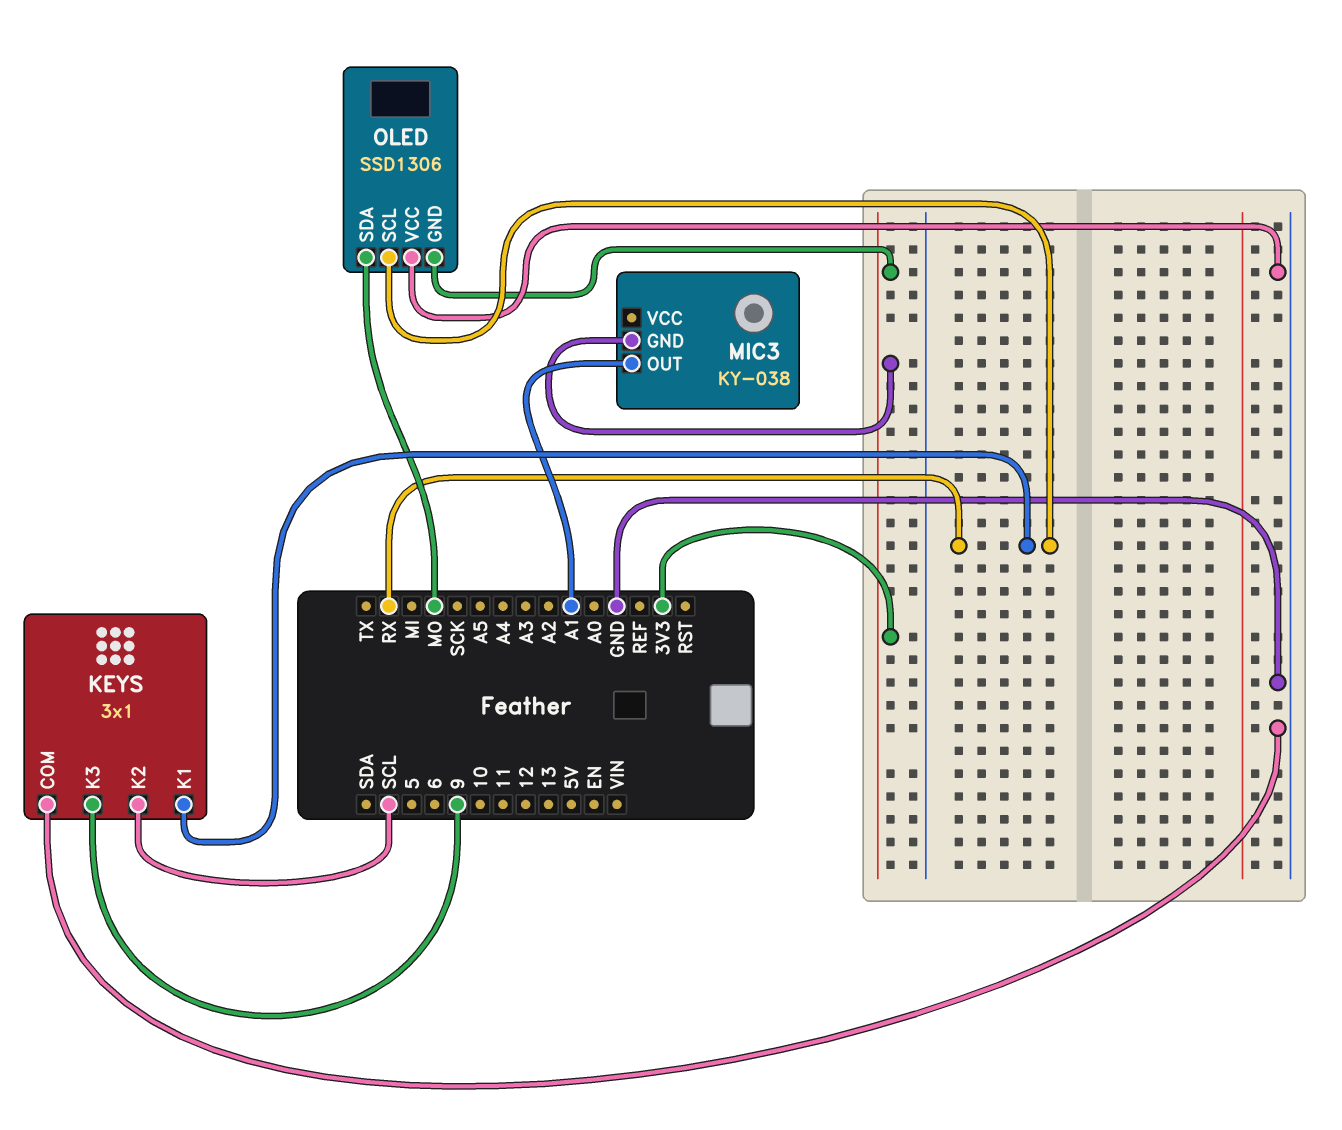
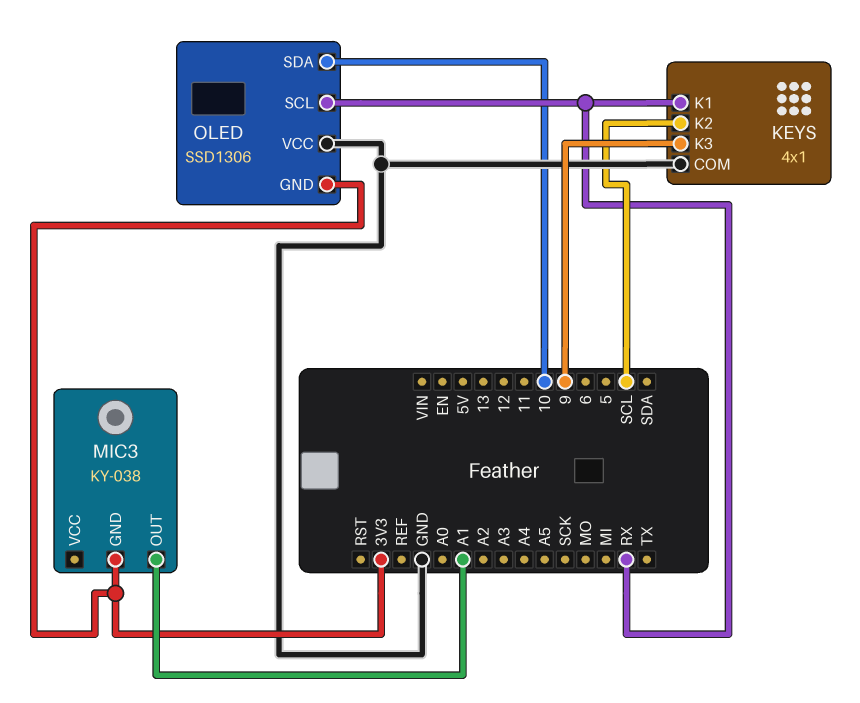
KEYS: 3x1 -> 4x1
OLED pin SDA: MO -> 10

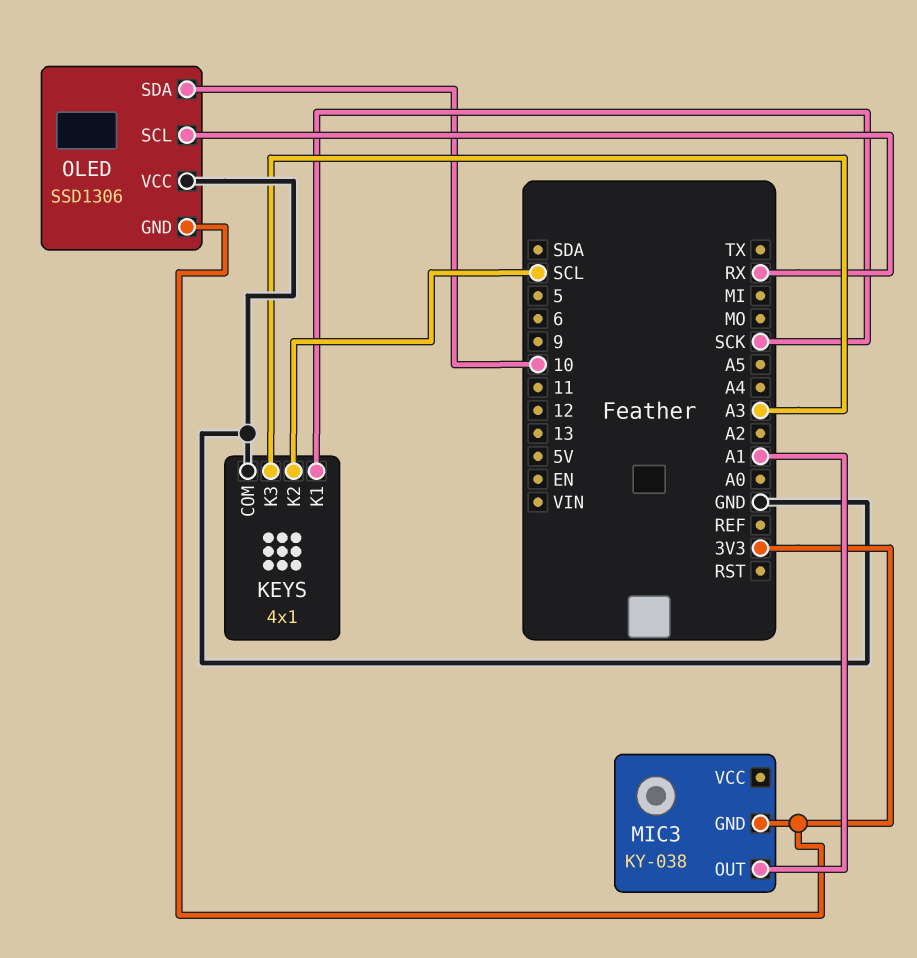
KEYS pin K1: RX -> SCK
KEYS pin K3: 9 -> A3

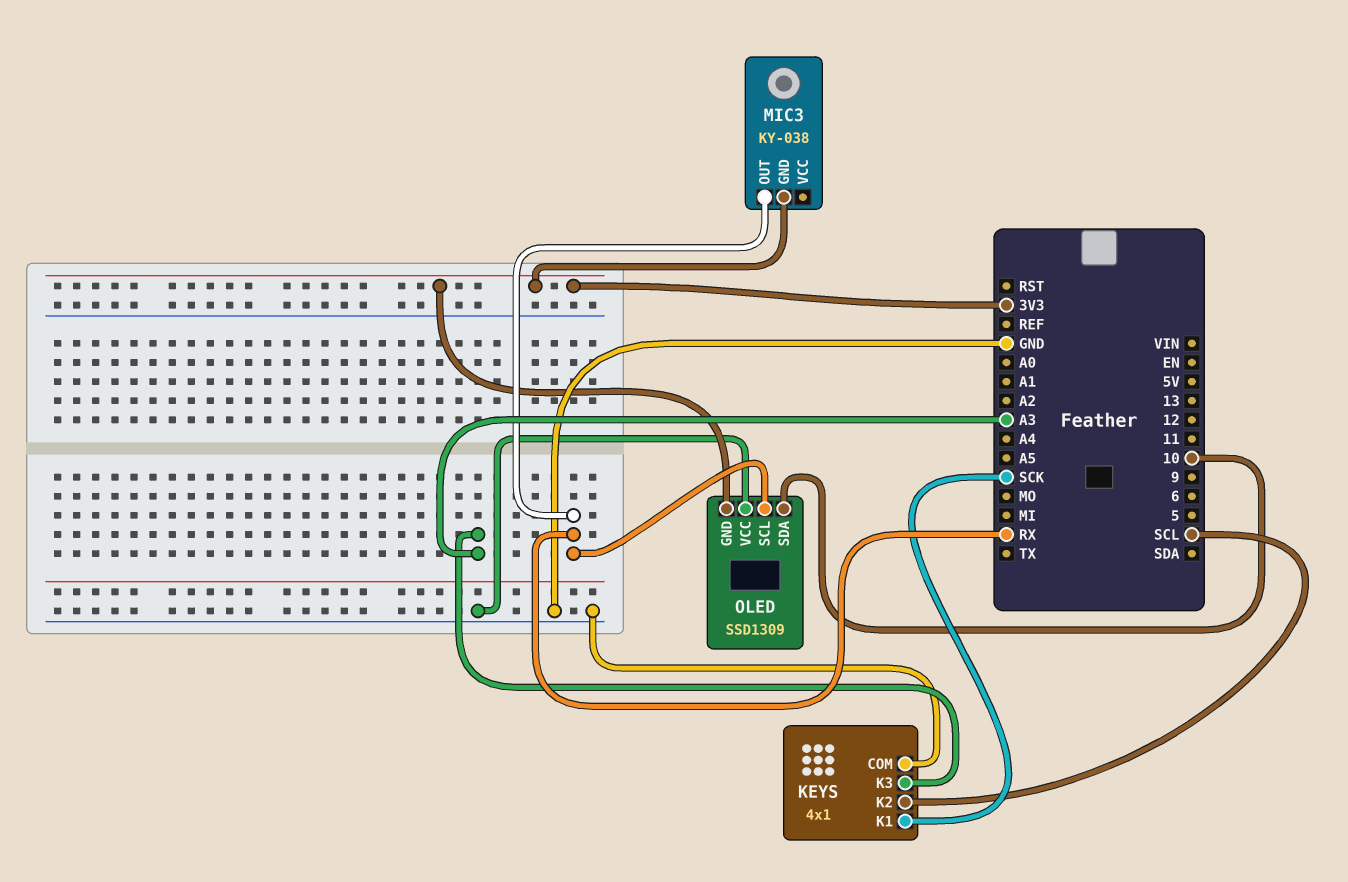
MIC3 pin OUT: A1 -> RX
OLED: SSD1306 -> SSD1309

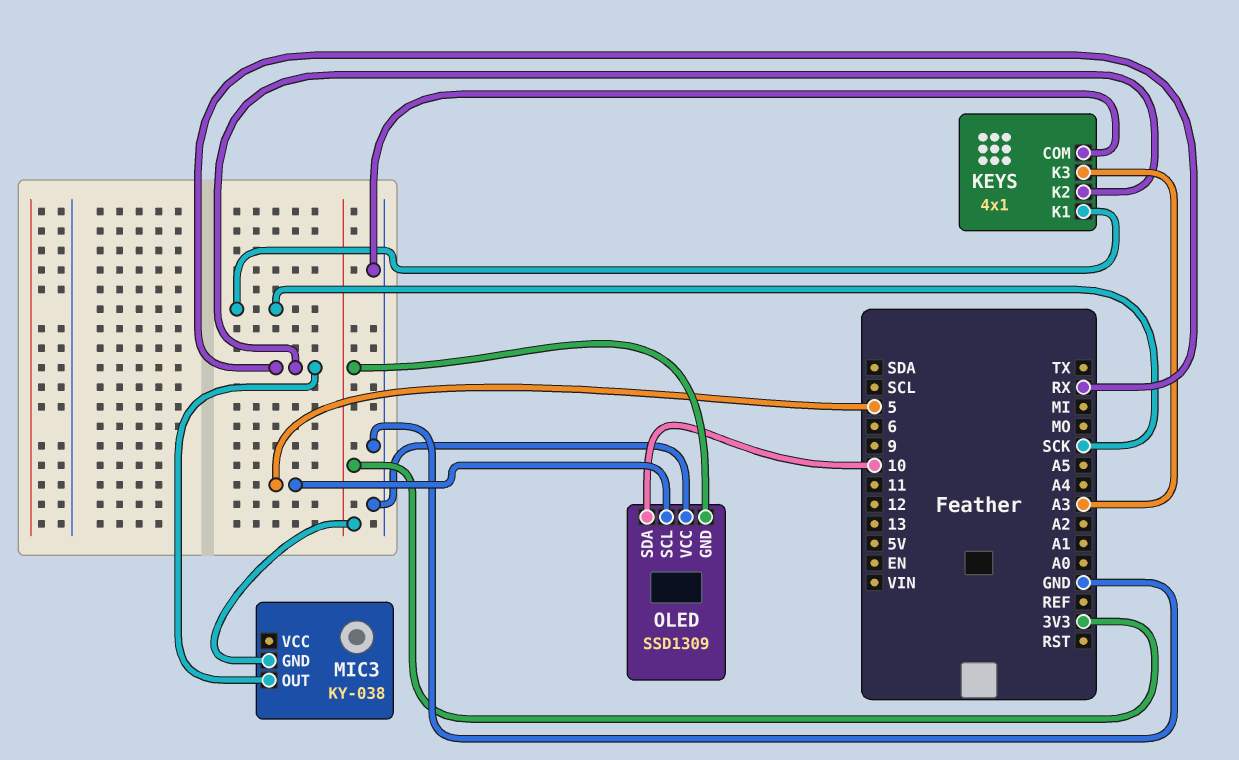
KEYS pin K2: SCL -> RX
OLED pin SCL: RX -> 5

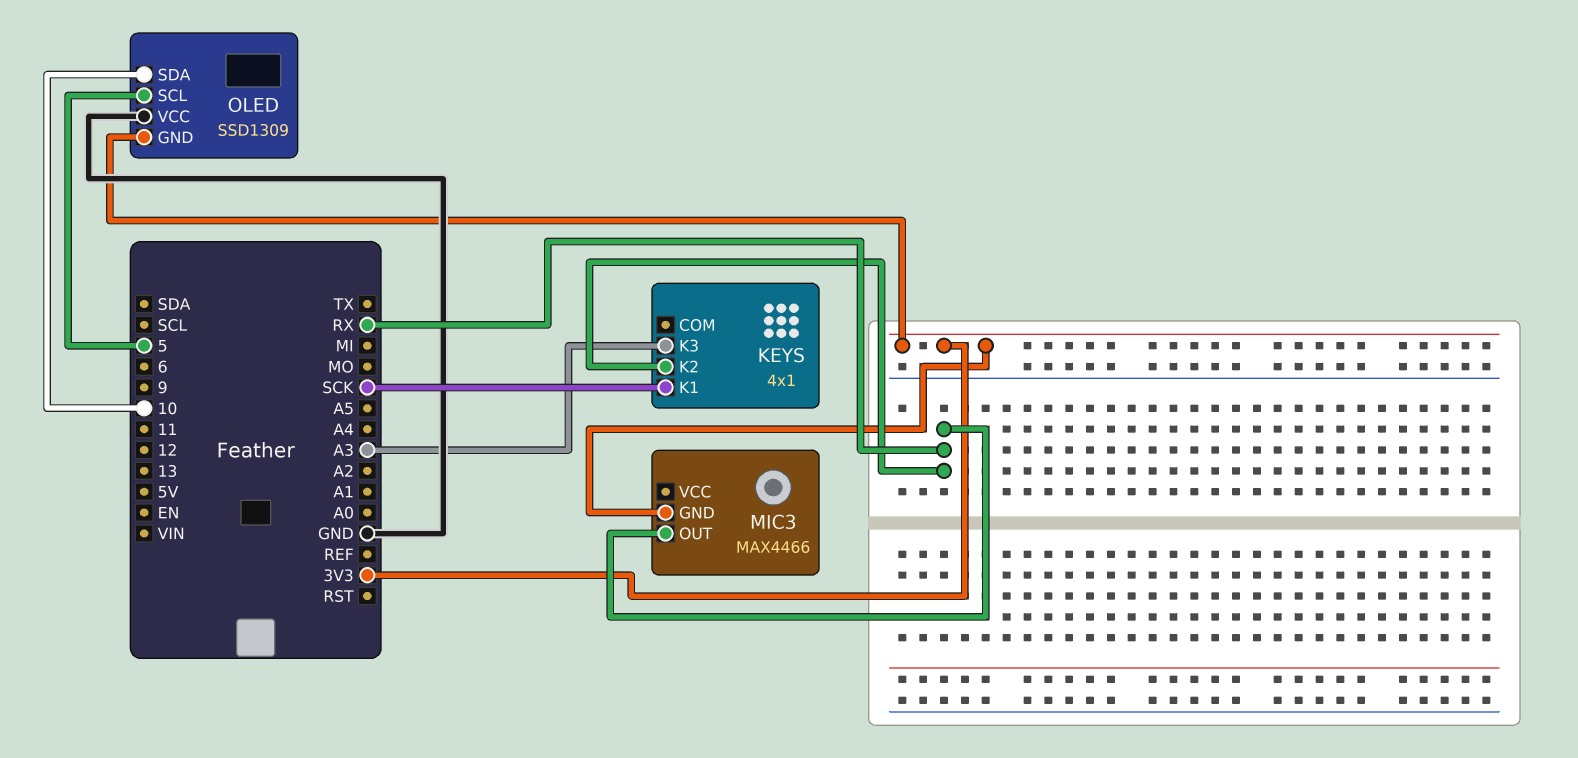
KEYS pin COM: GND -> none
MIC3: KY-038 -> MAX4466

